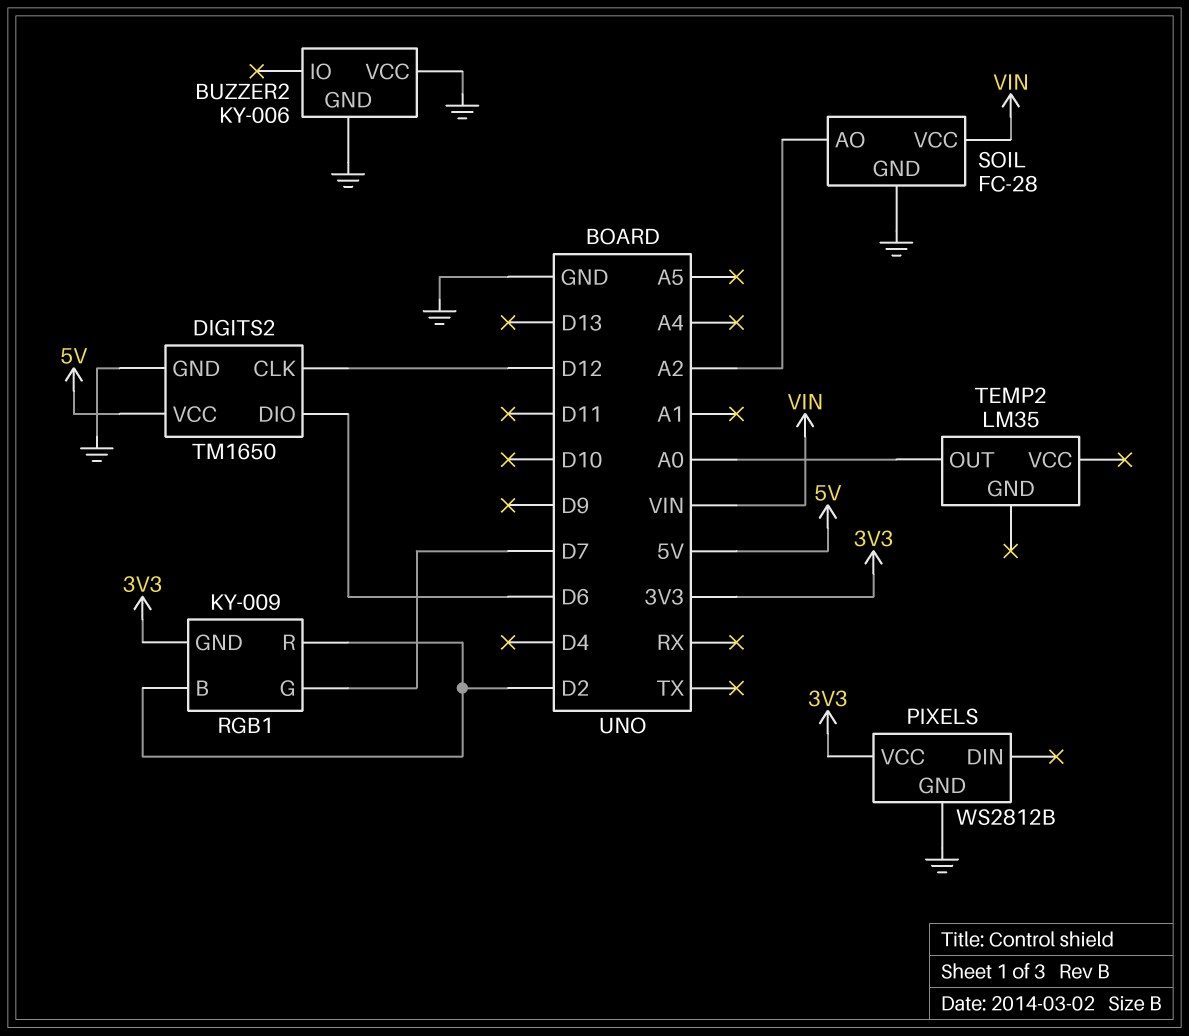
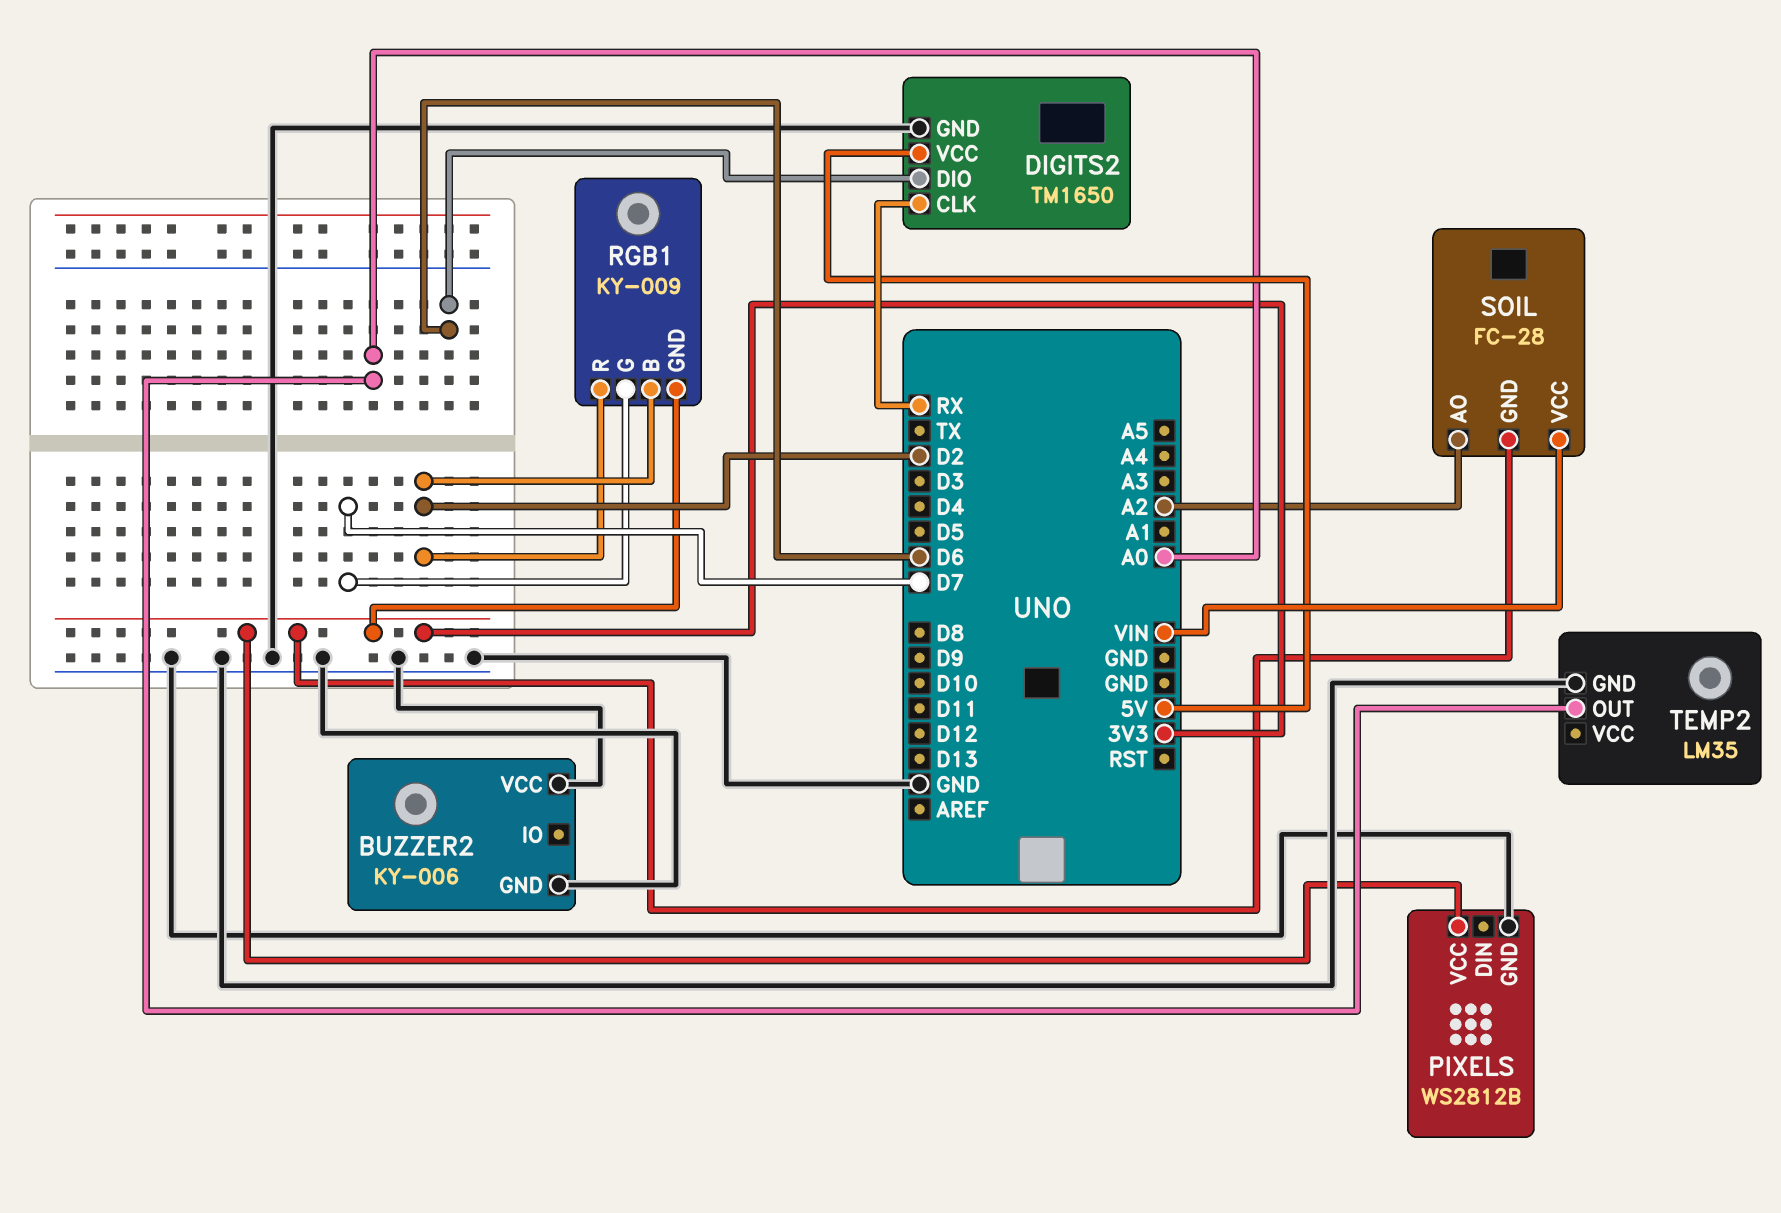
DIGITS2 pin CLK: D12 -> RX
SOIL pin GND: GND -> 3V3
TEMP2 pin GND: none -> GND

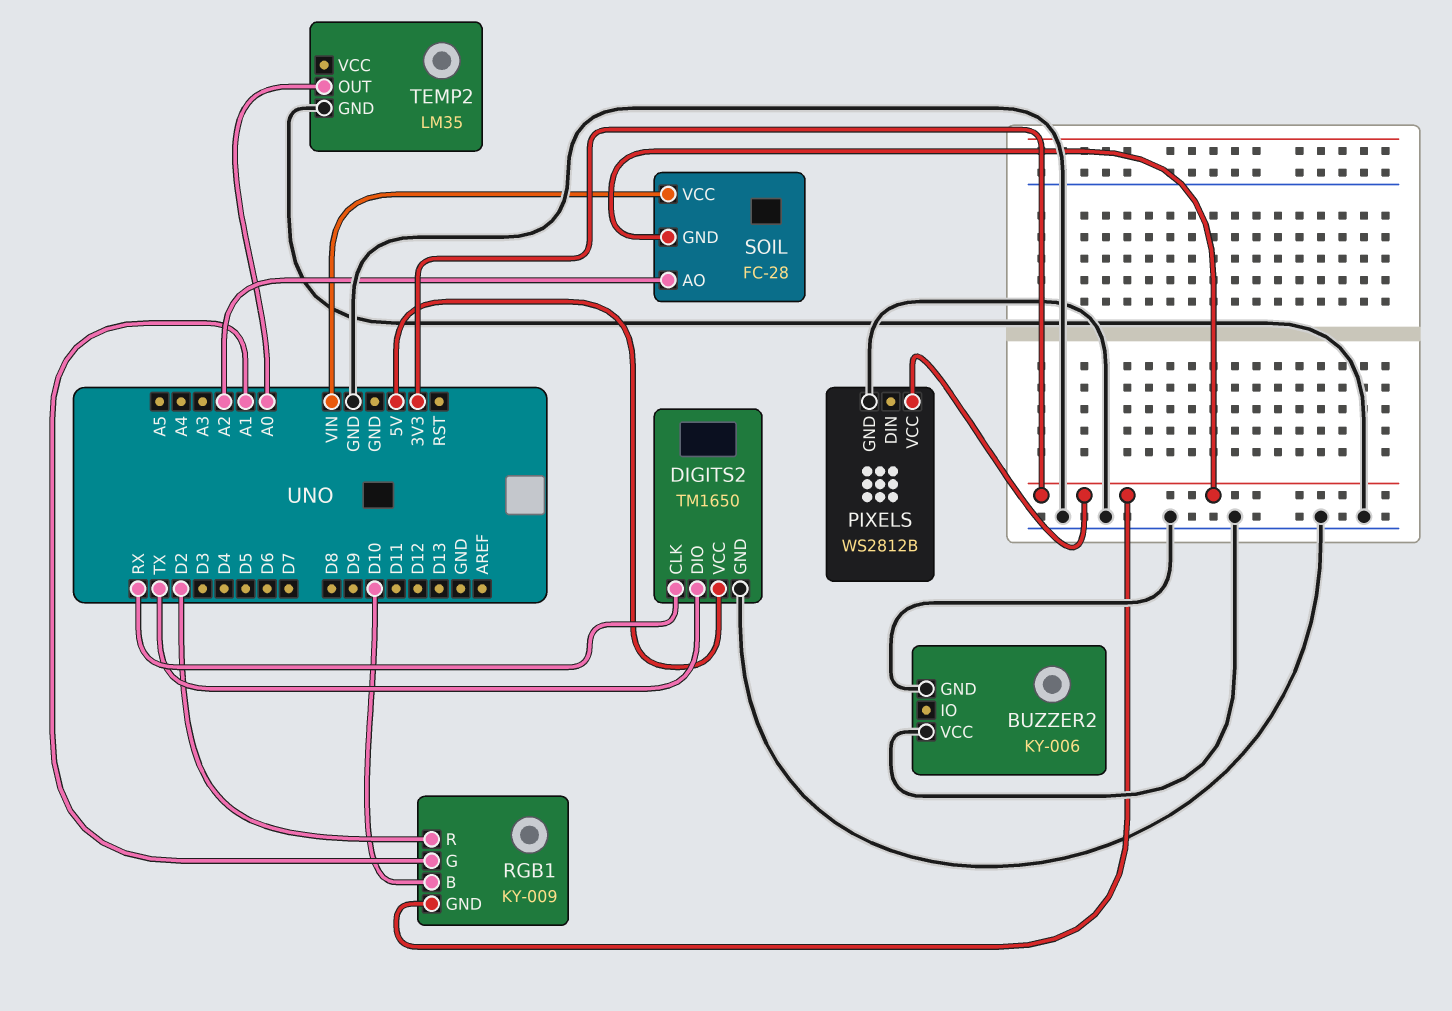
DIGITS2 pin DIO: D6 -> TX
RGB1 pin B: D2 -> D10
RGB1 pin G: D7 -> A1

